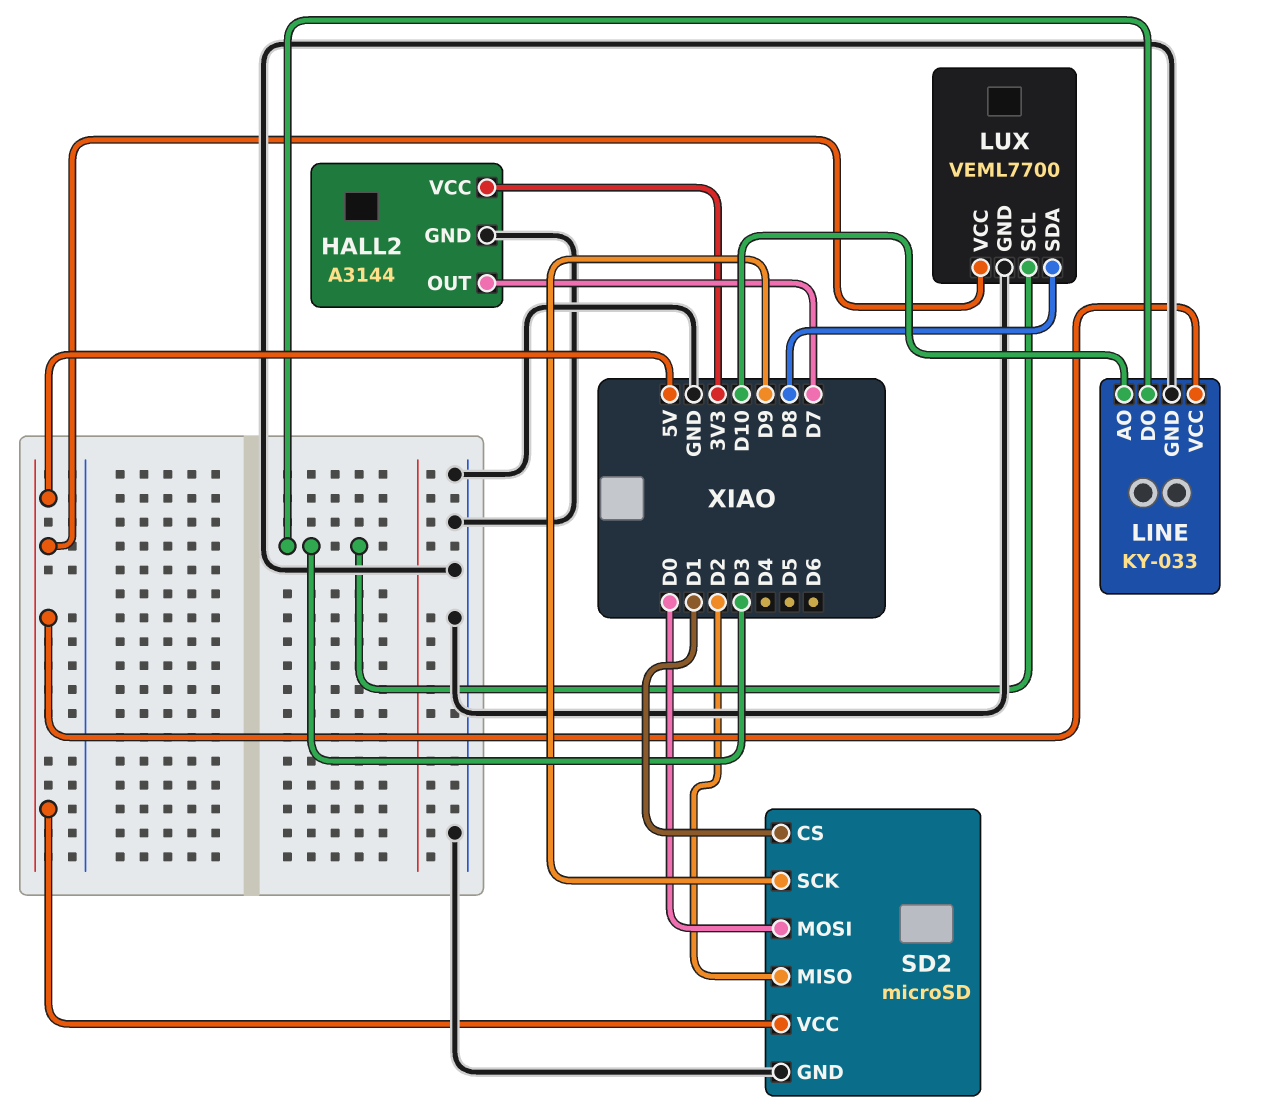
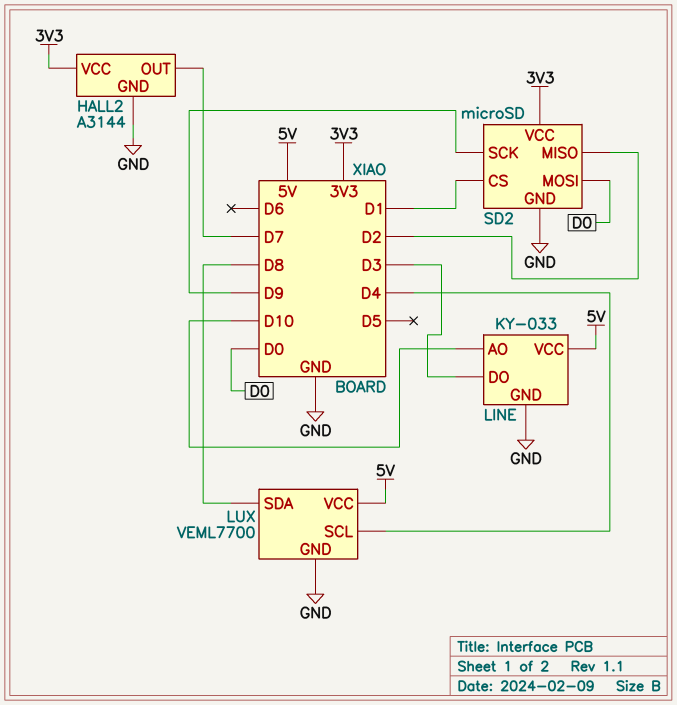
LUX pin SCL: D3 -> D4
SD2 pin VCC: 5V -> 3V3

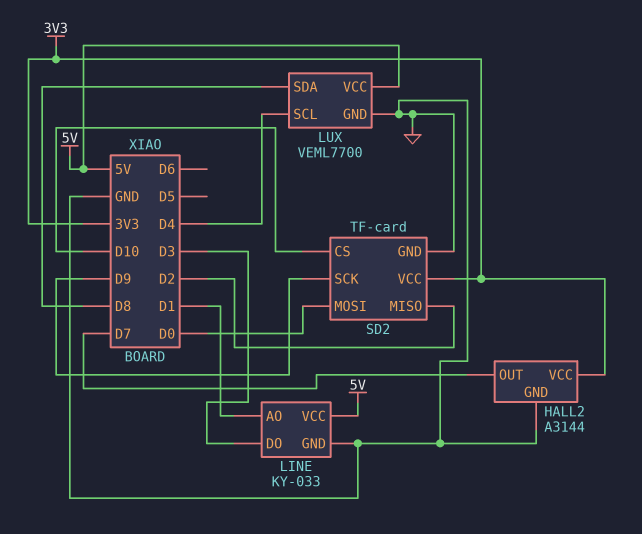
LINE pin AO: D10 -> D1
SD2: microSD -> TF-card
SD2 pin CS: D1 -> D10

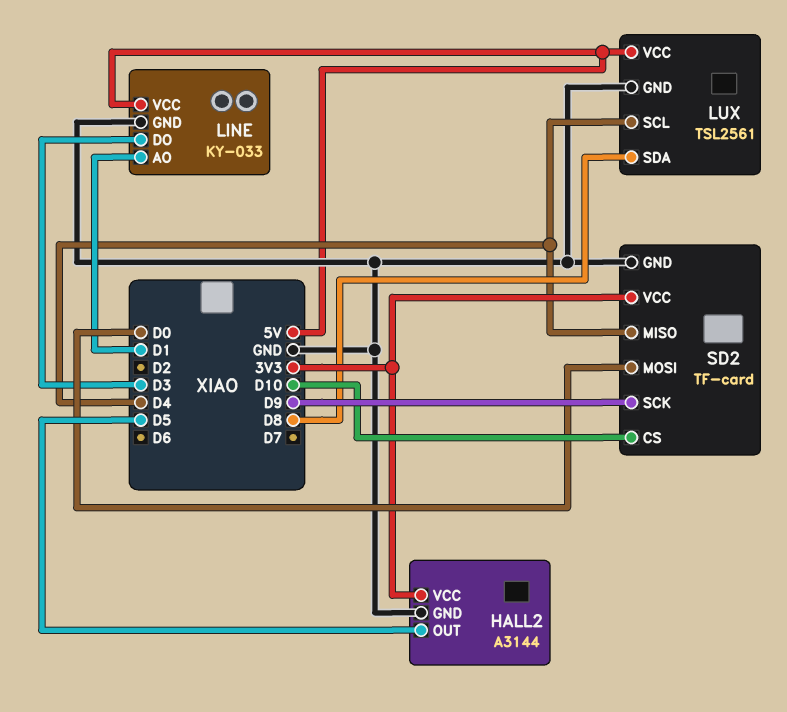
HALL2 pin OUT: D7 -> D5
LUX: VEML7700 -> TSL2561
SD2 pin MISO: D2 -> D4

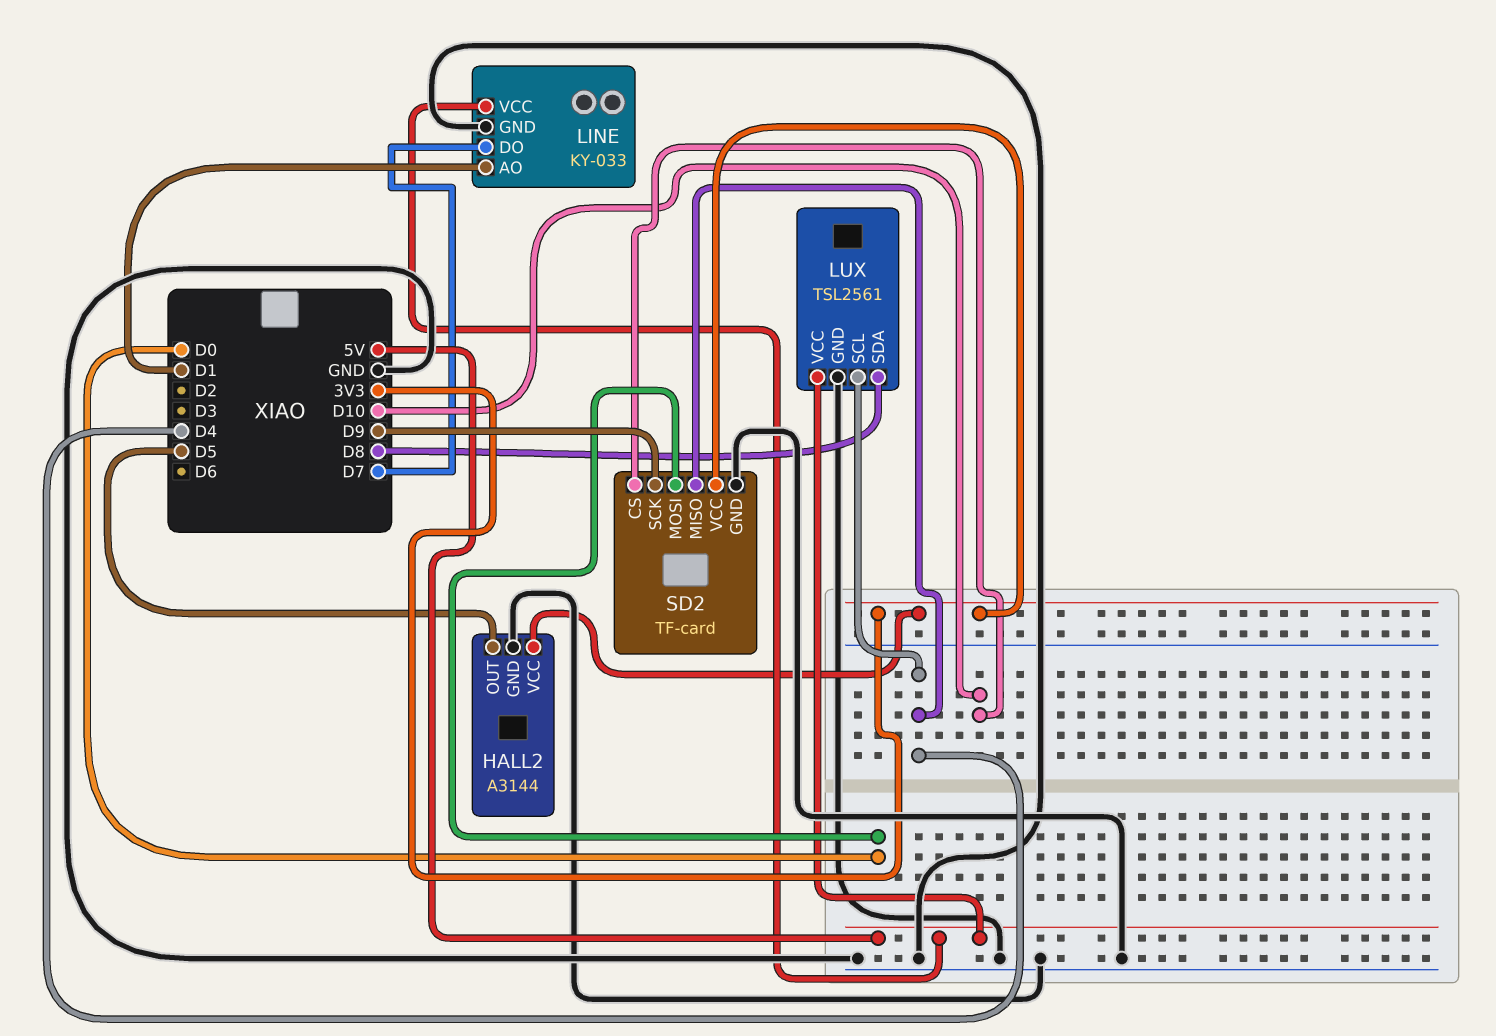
LINE pin DO: D3 -> D7

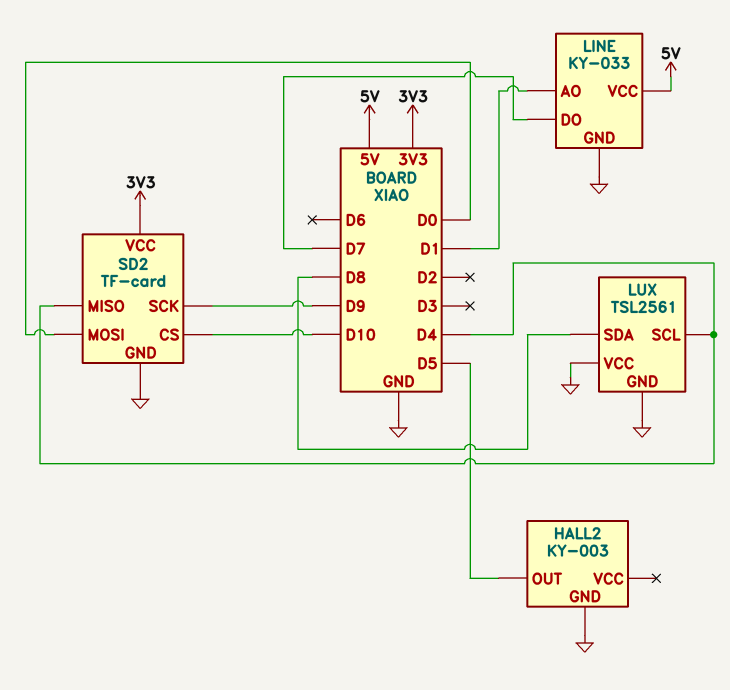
HALL2: A3144 -> KY-003
HALL2 pin VCC: 3V3 -> none
LUX pin VCC: 5V -> GND

